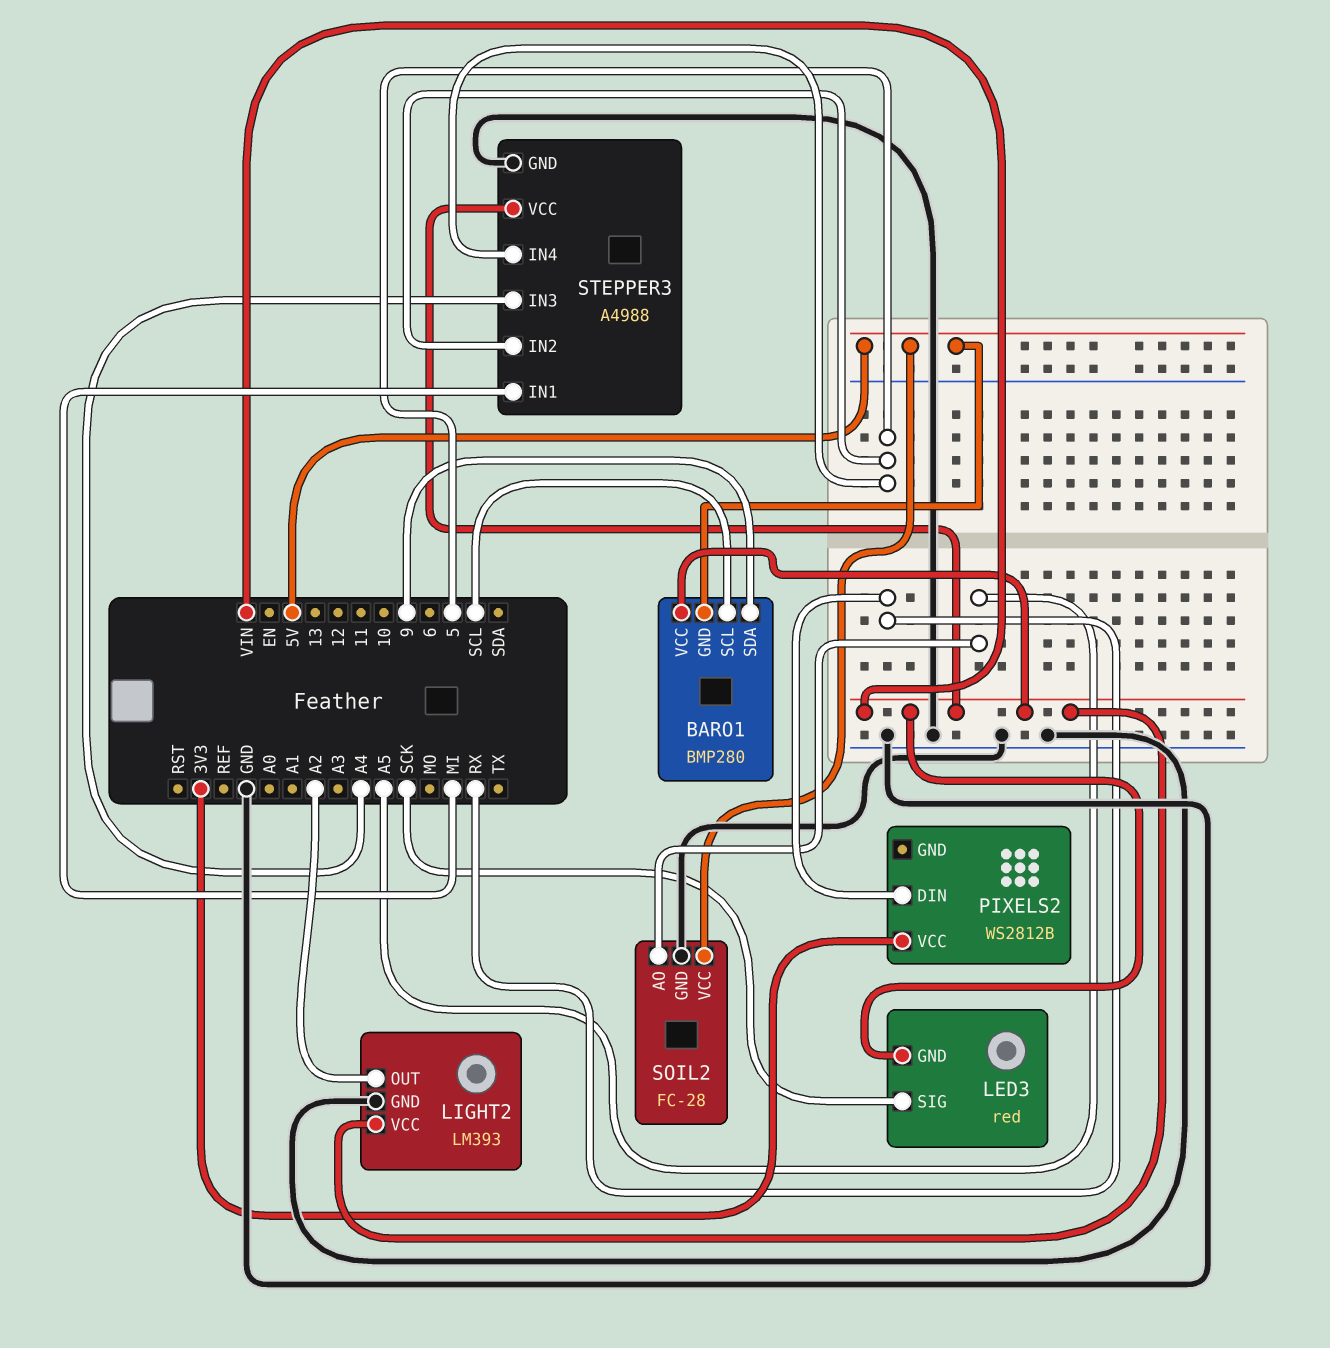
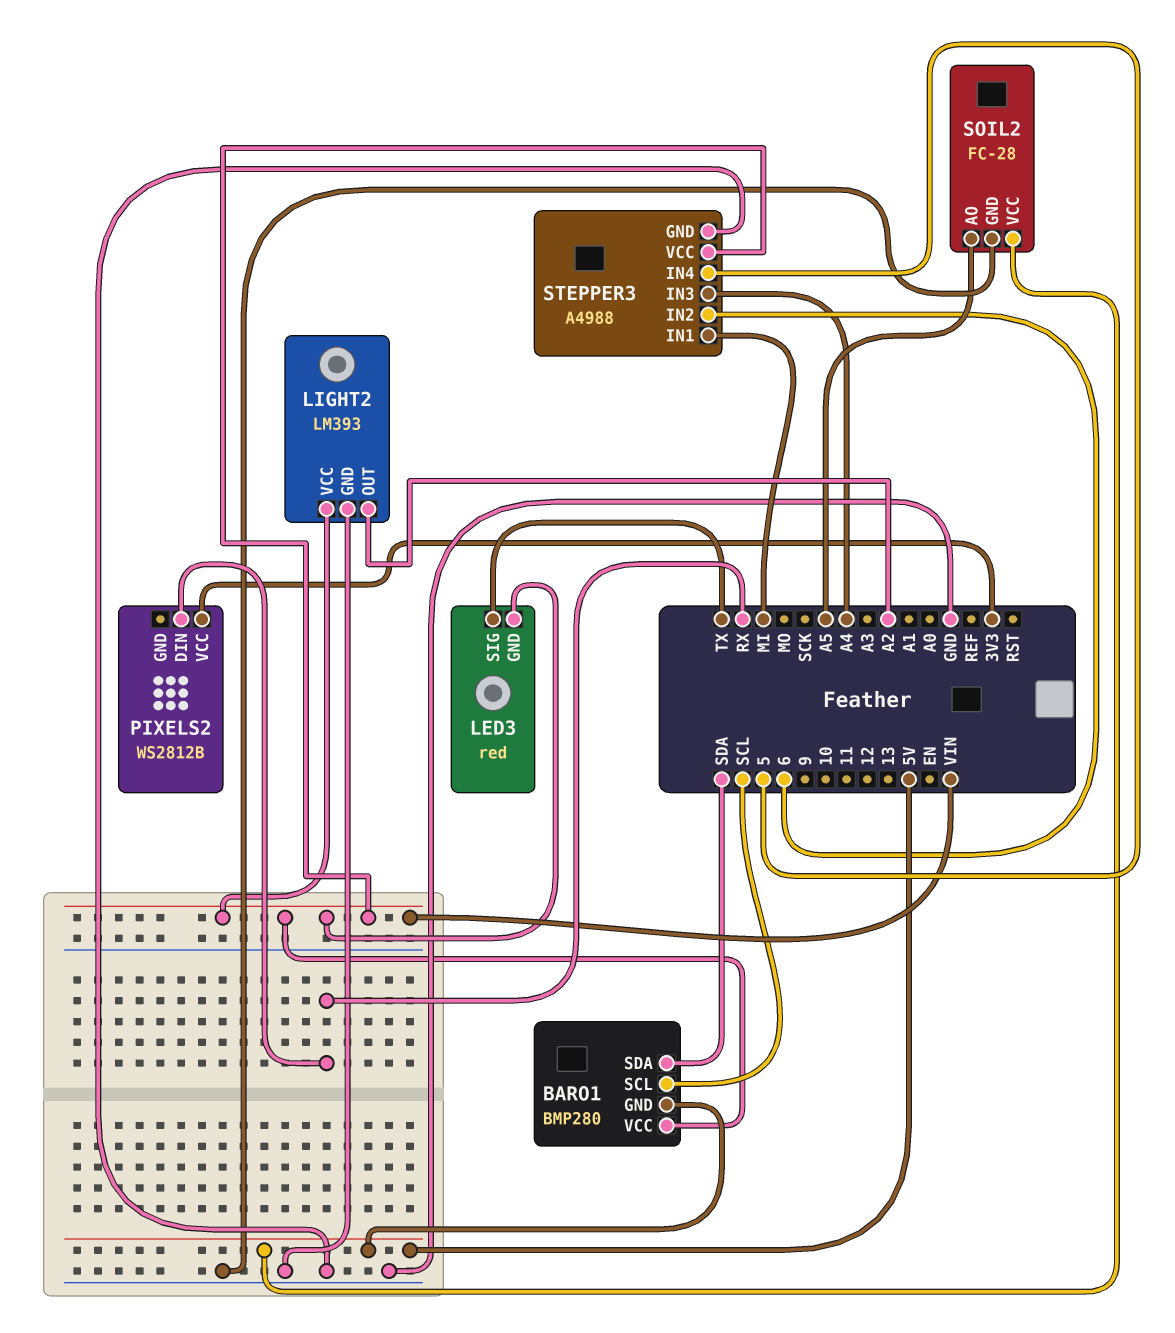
BARO1 pin SDA: 9 -> SDA
LED3 pin SIG: SCK -> TX
STEPPER3 pin IN2: 5 -> 6

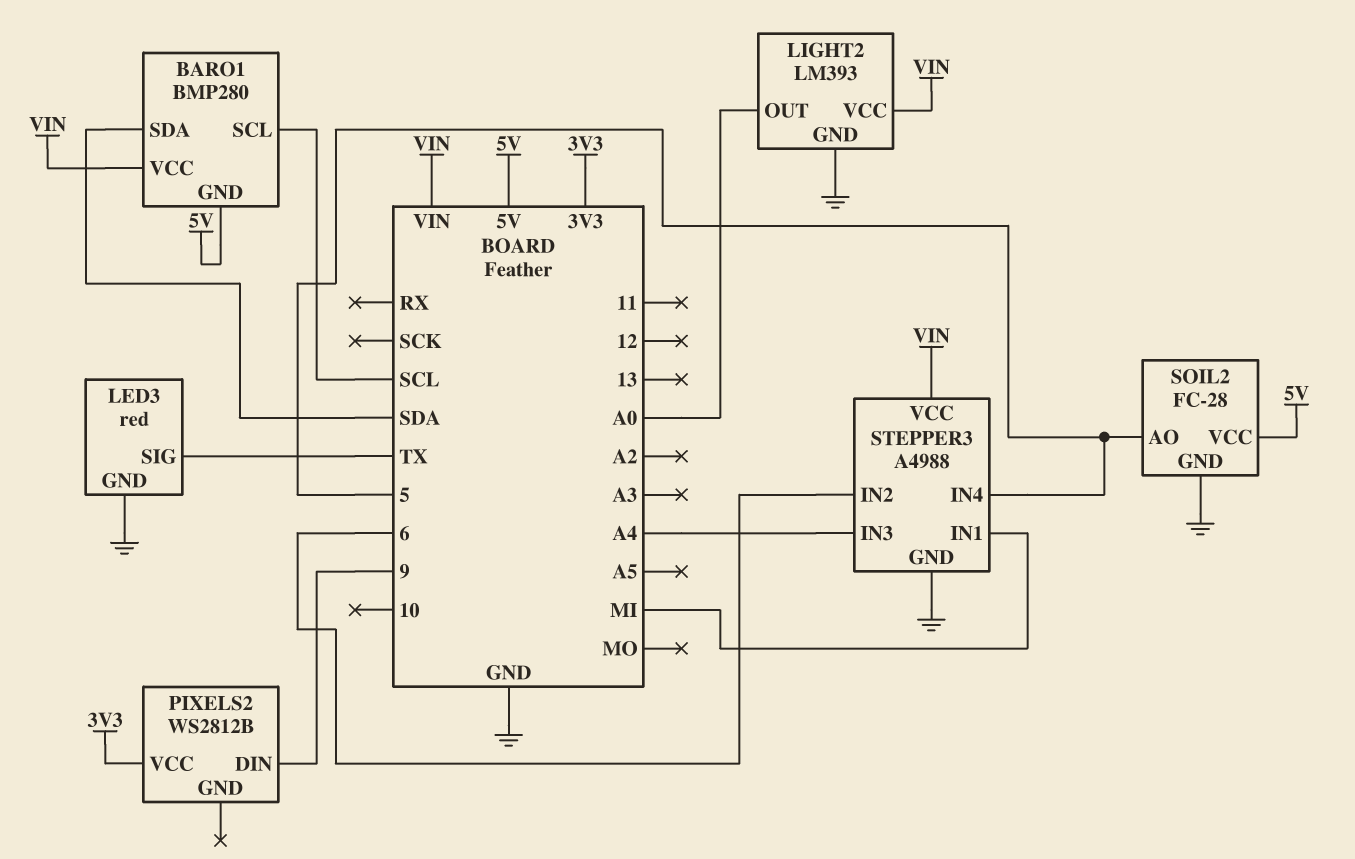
LED3 pin GND: VIN -> GND
LIGHT2 pin OUT: A2 -> A0
PIXELS2 pin DIN: RX -> 9
SOIL2 pin AO: A5 -> 5

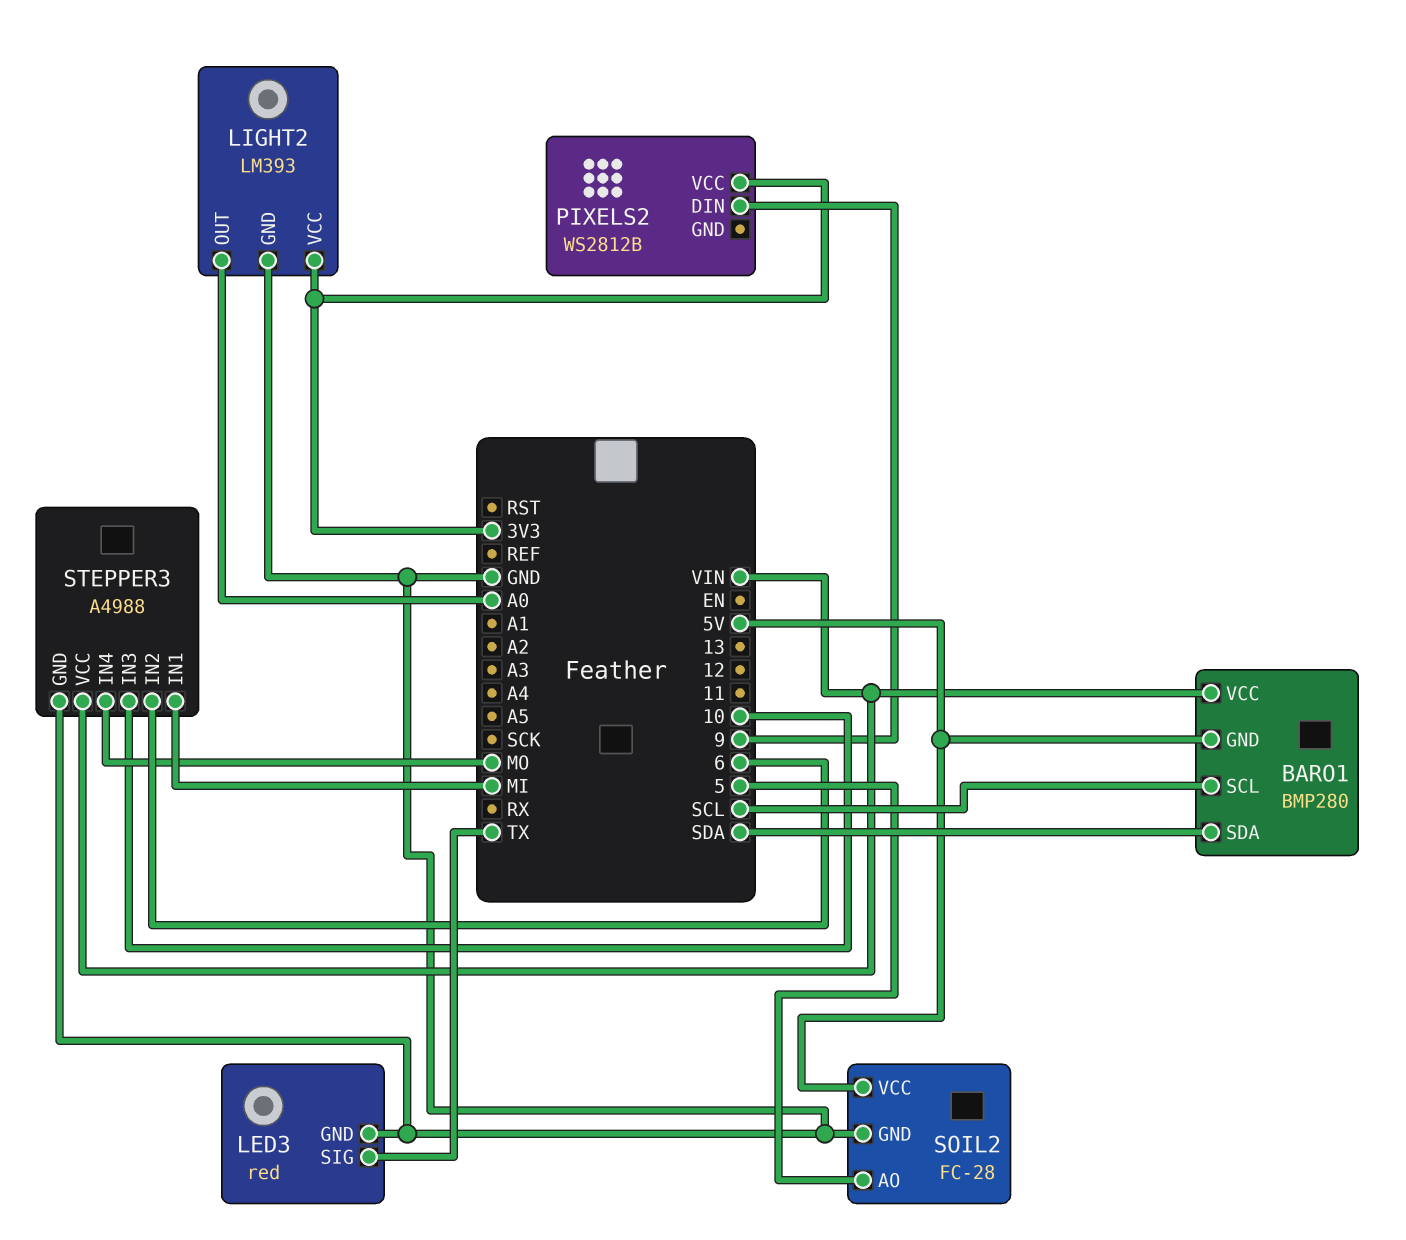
LIGHT2 pin VCC: VIN -> 3V3
STEPPER3 pin IN3: A4 -> 10
STEPPER3 pin IN4: 5 -> MO

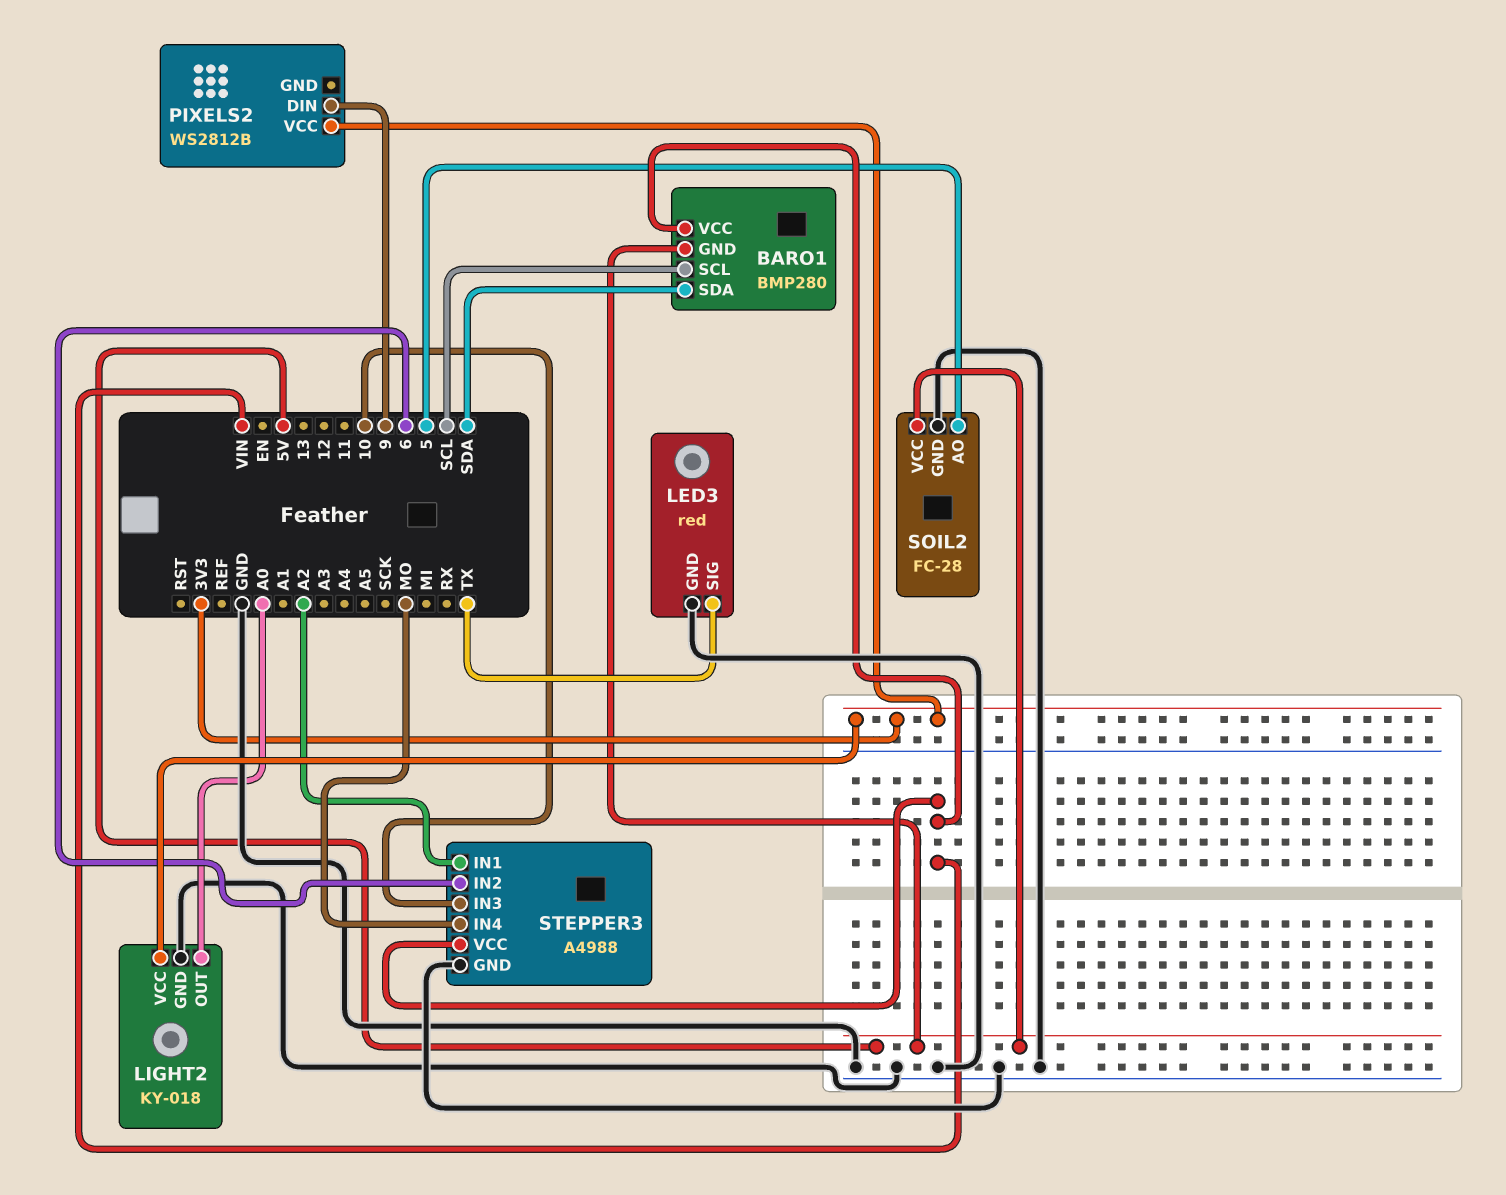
LIGHT2: LM393 -> KY-018
STEPPER3 pin IN1: MI -> A2

